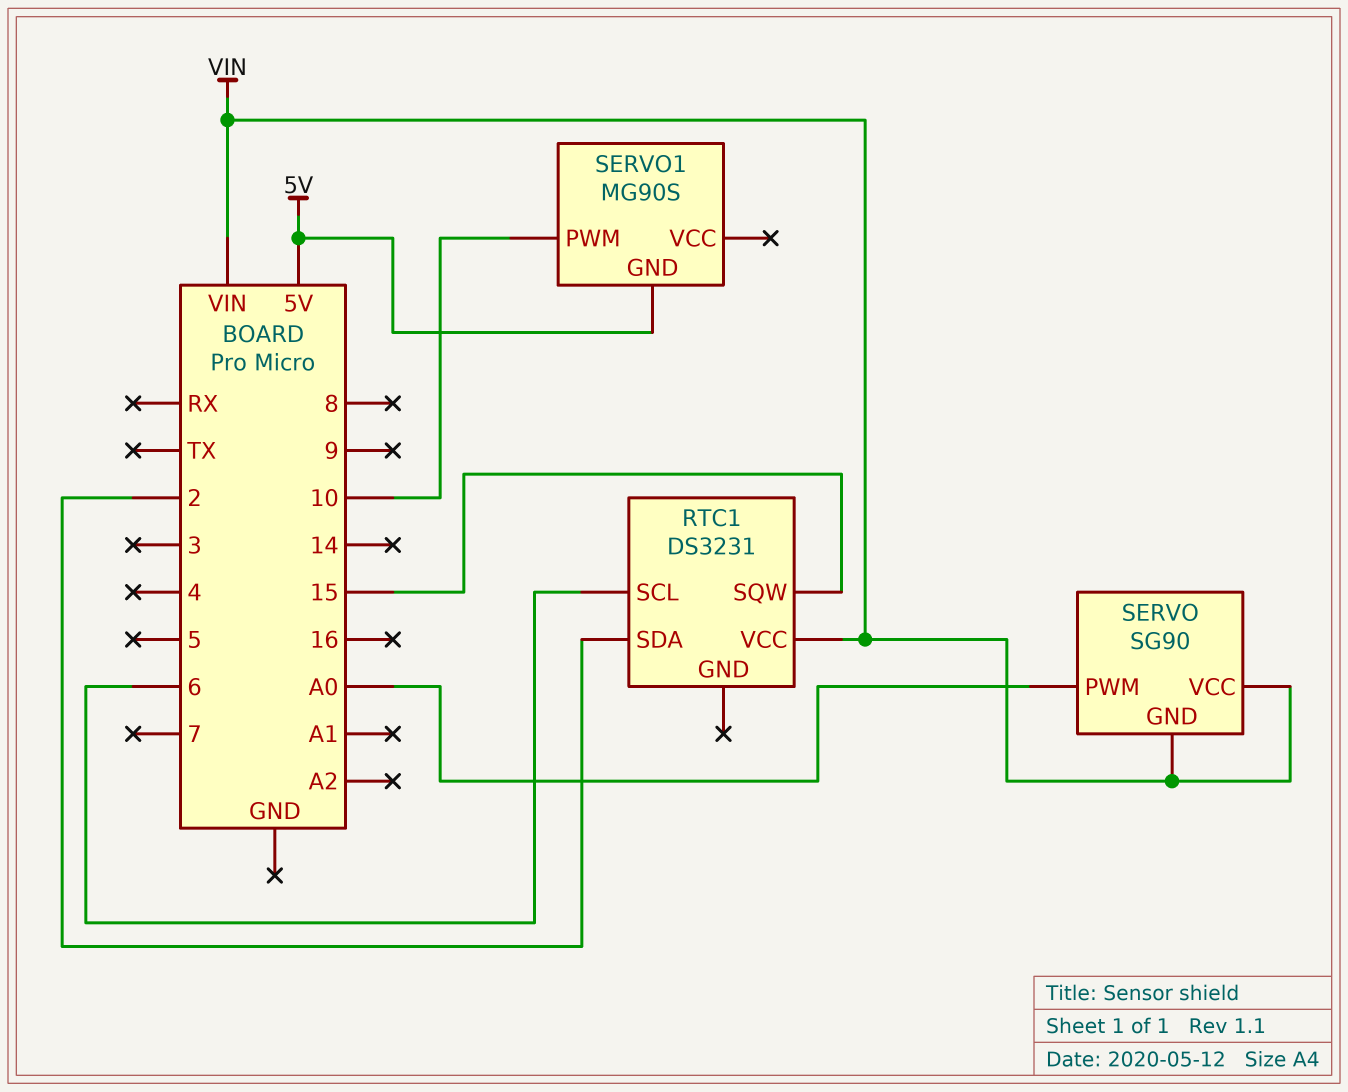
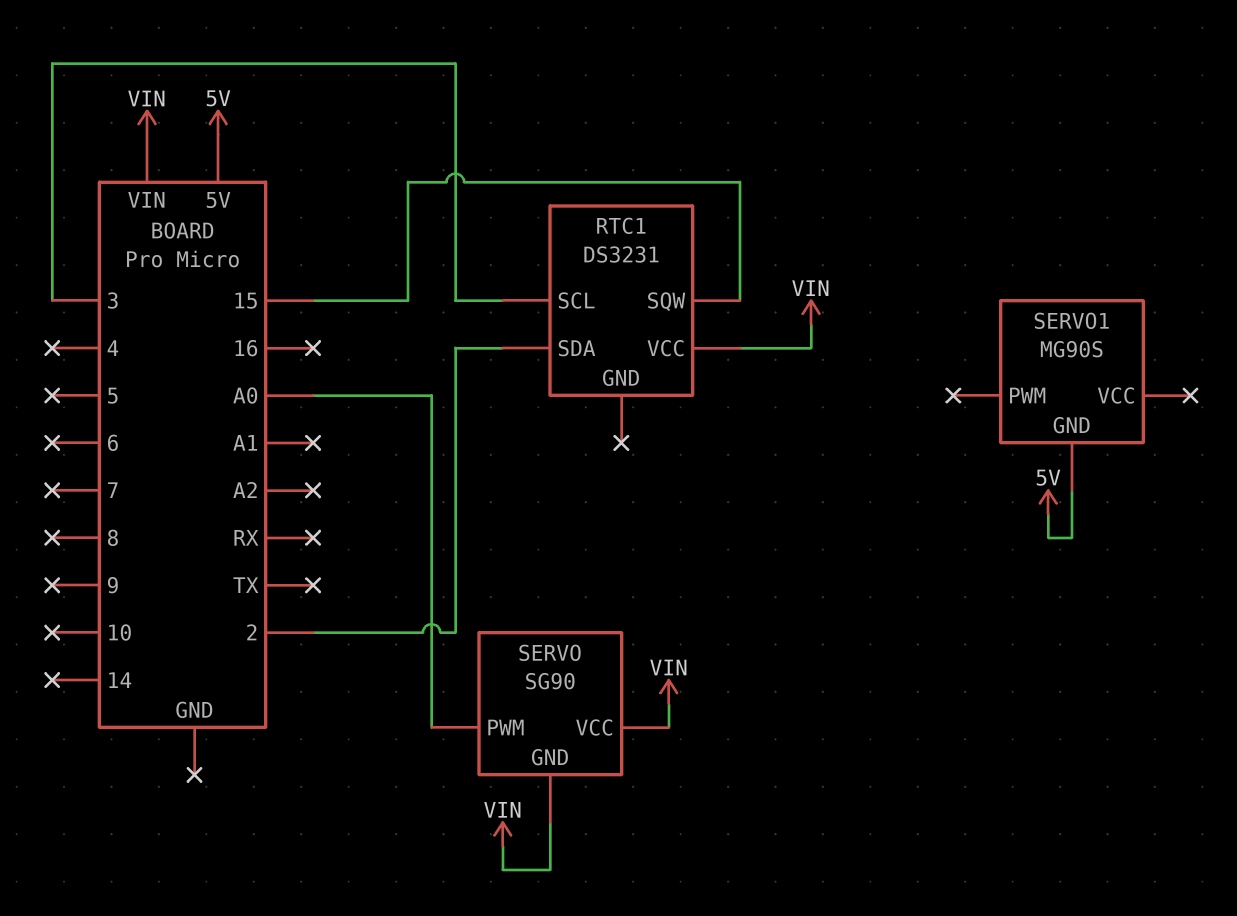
RTC1 pin SCL: 6 -> 3
SERVO1 pin PWM: 10 -> none

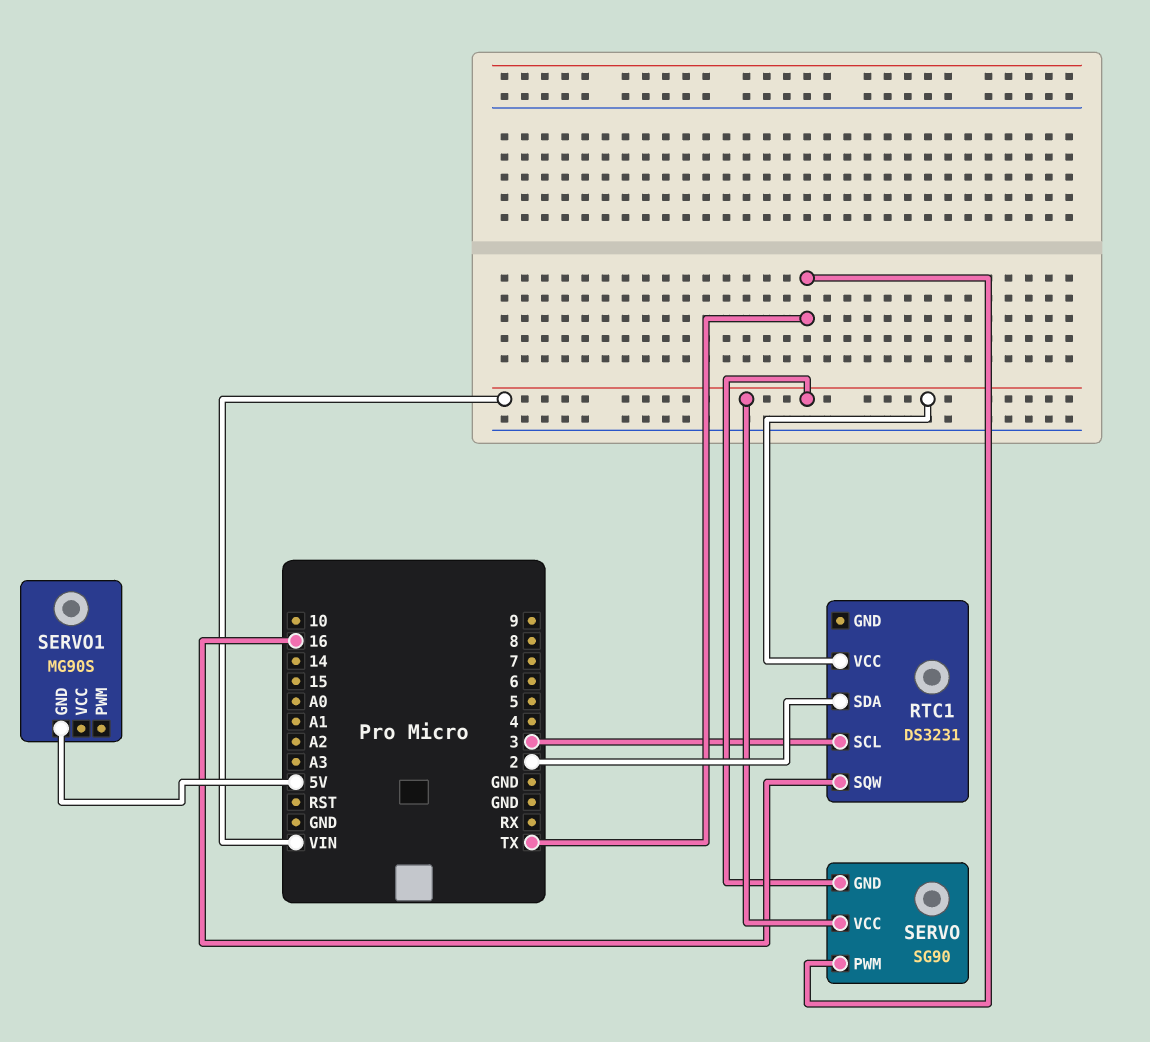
RTC1 pin SQW: 15 -> 16
SERVO pin PWM: A0 -> TX

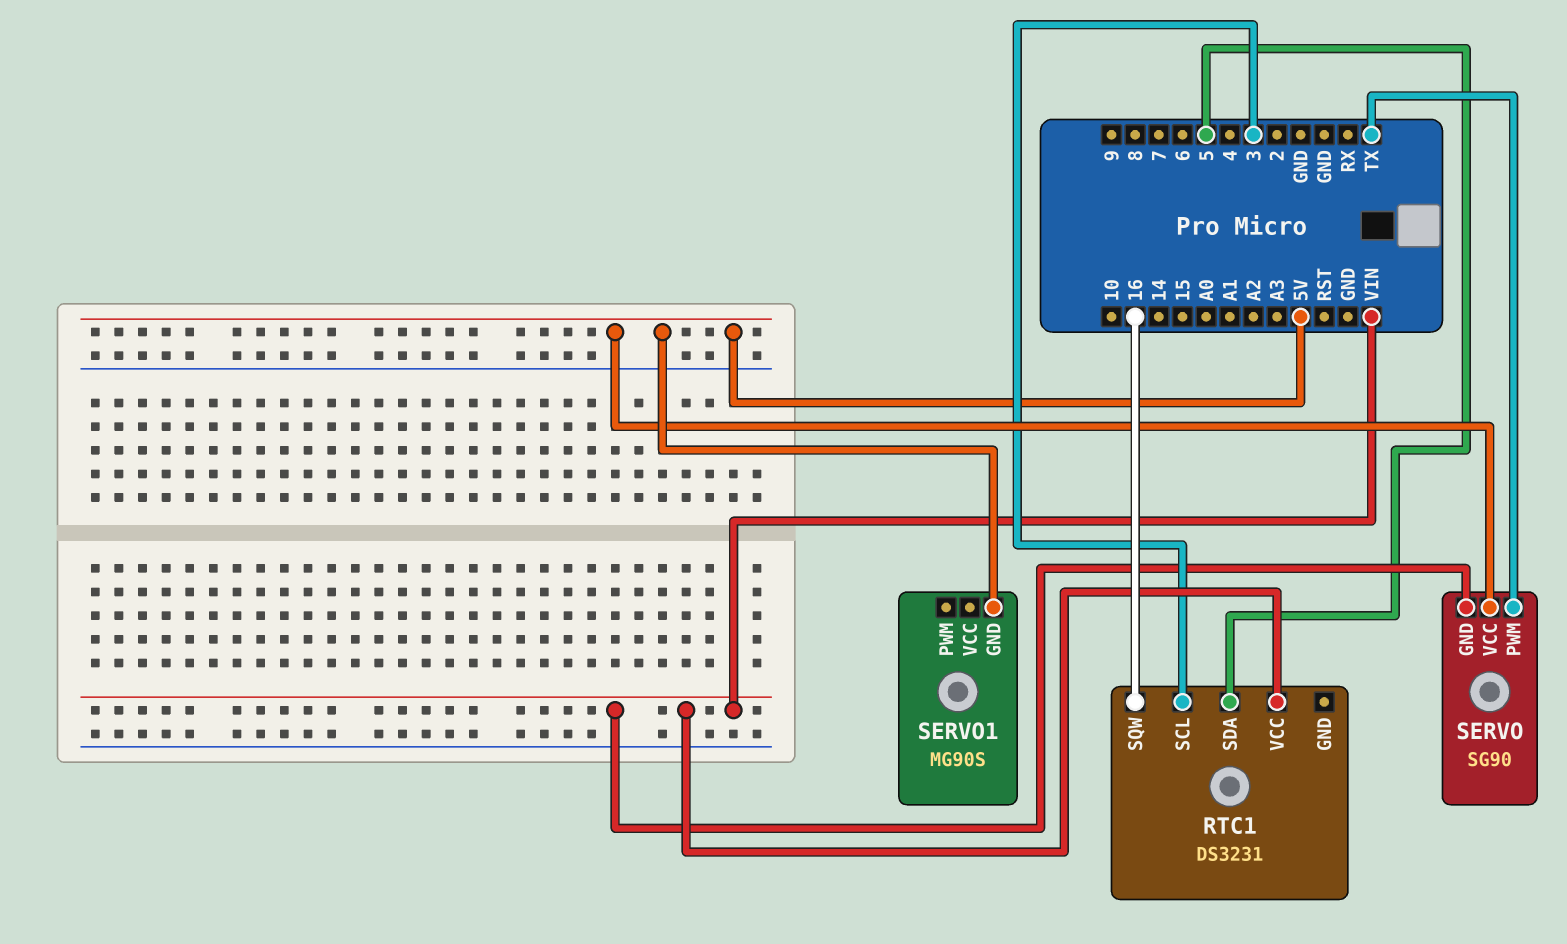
RTC1 pin SDA: 2 -> 5
SERVO pin VCC: VIN -> 5V

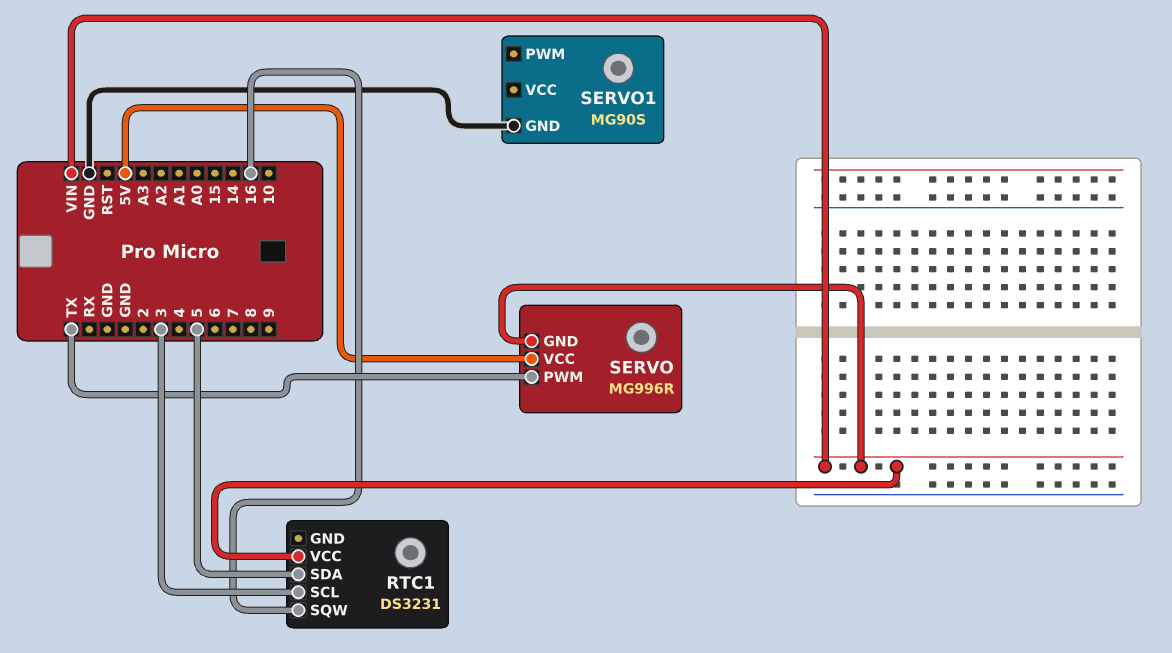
SERVO: SG90 -> MG996R
SERVO1 pin GND: 5V -> GND

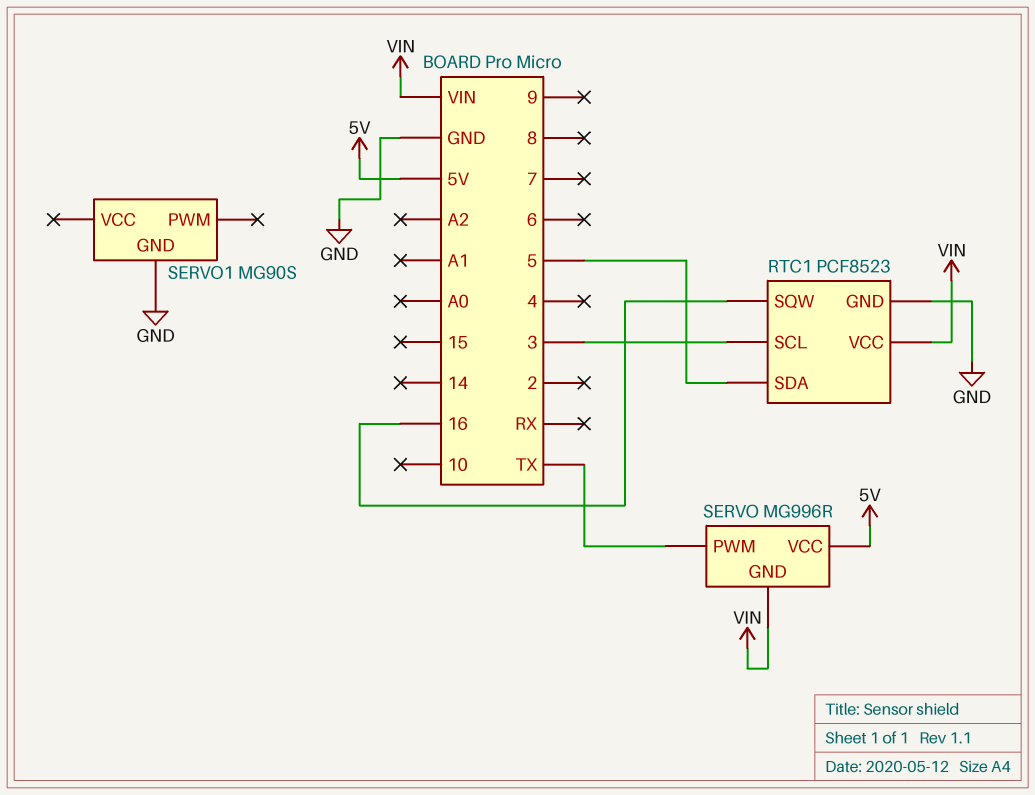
RTC1: DS3231 -> PCF8523
RTC1 pin GND: none -> GND

